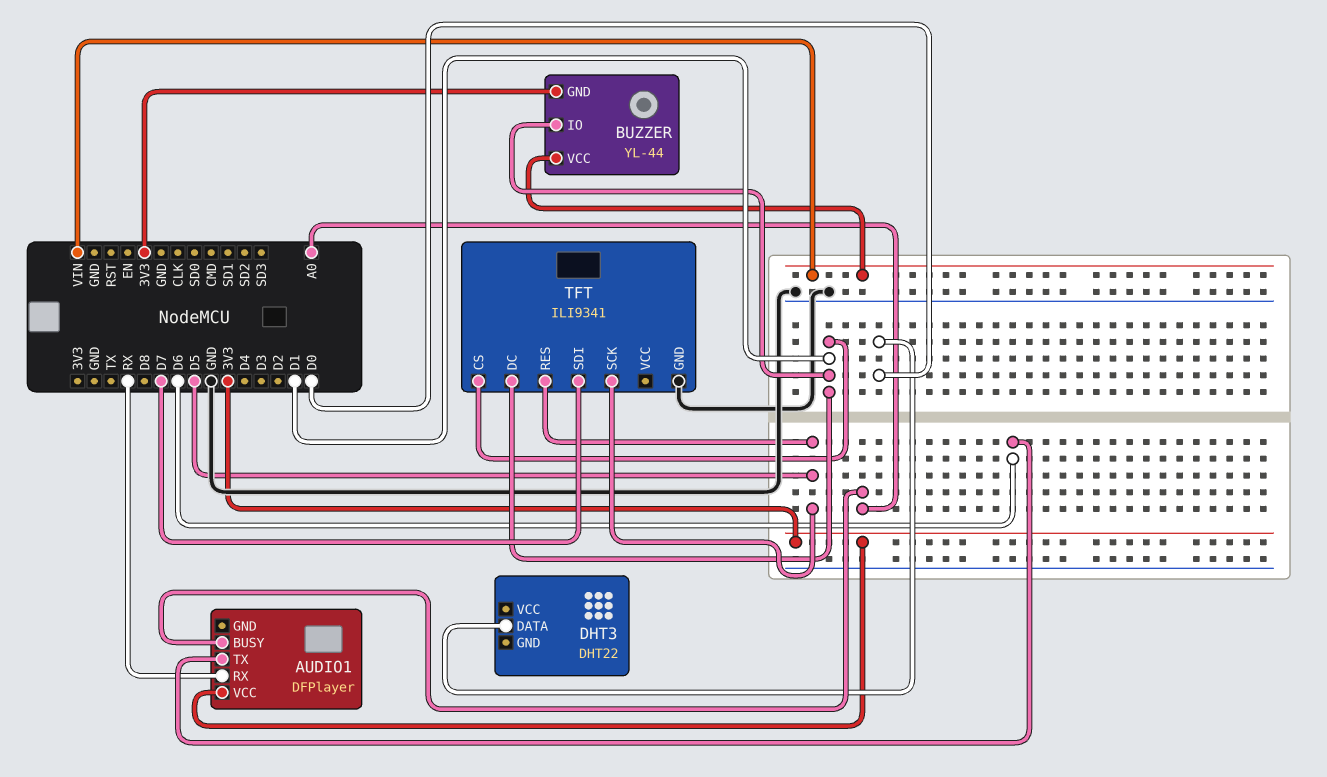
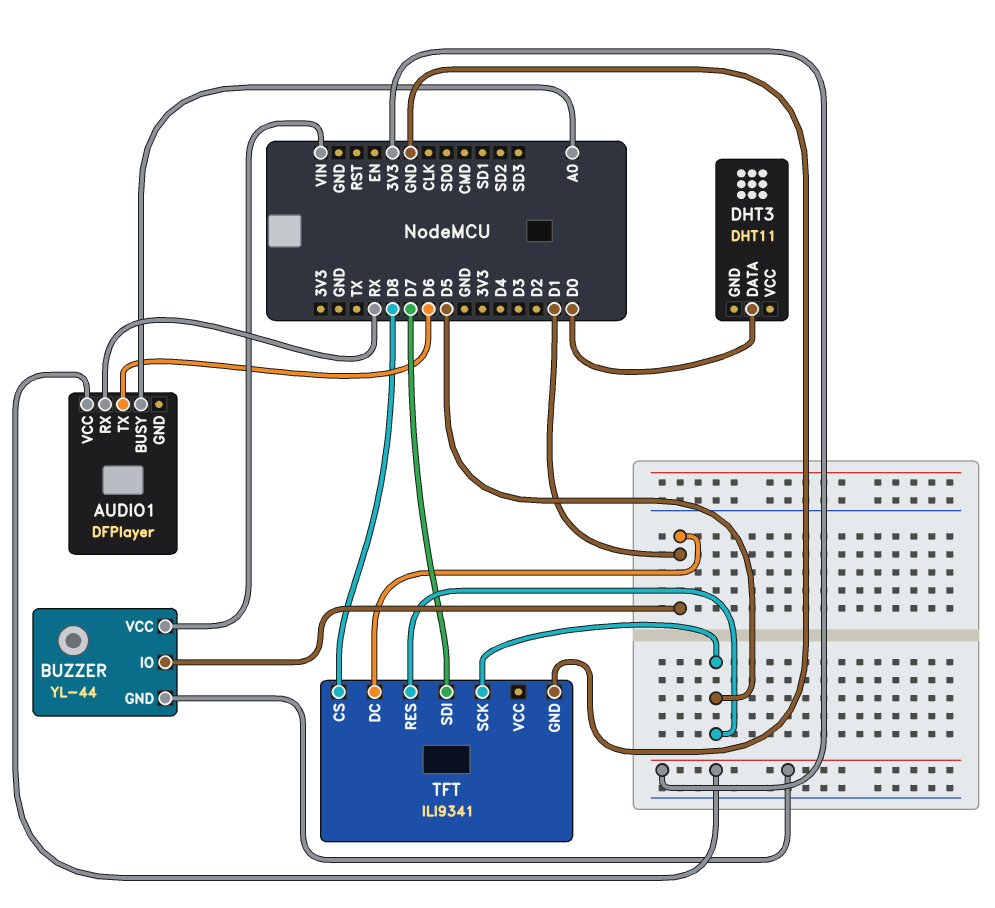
DHT3: DHT22 -> DHT11
TFT pin CS: D1 -> D8

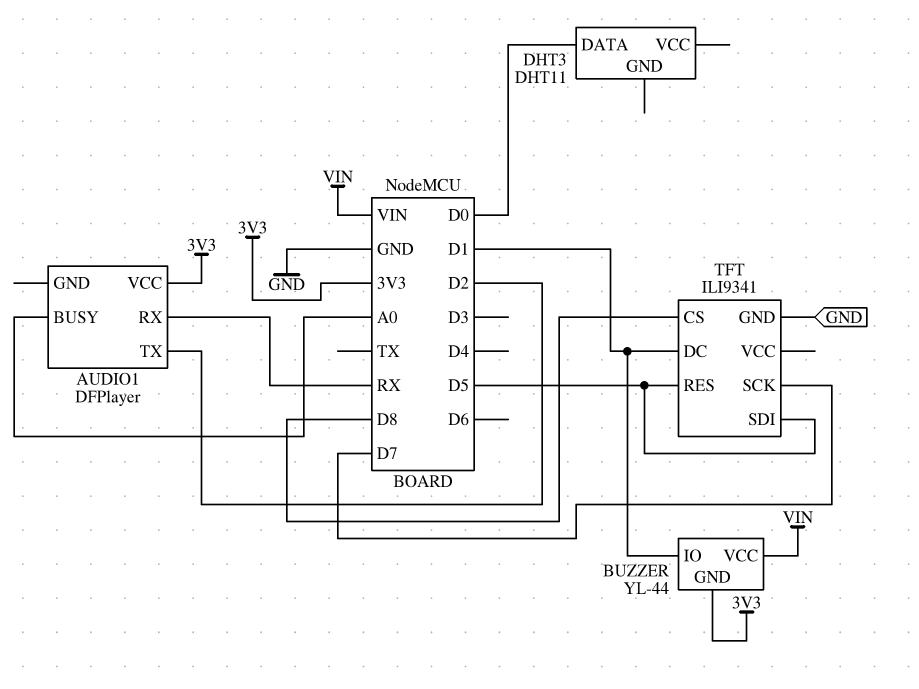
AUDIO1 pin TX: D6 -> D2
TFT pin SCK: D5 -> D7
TFT pin SDI: D7 -> D5

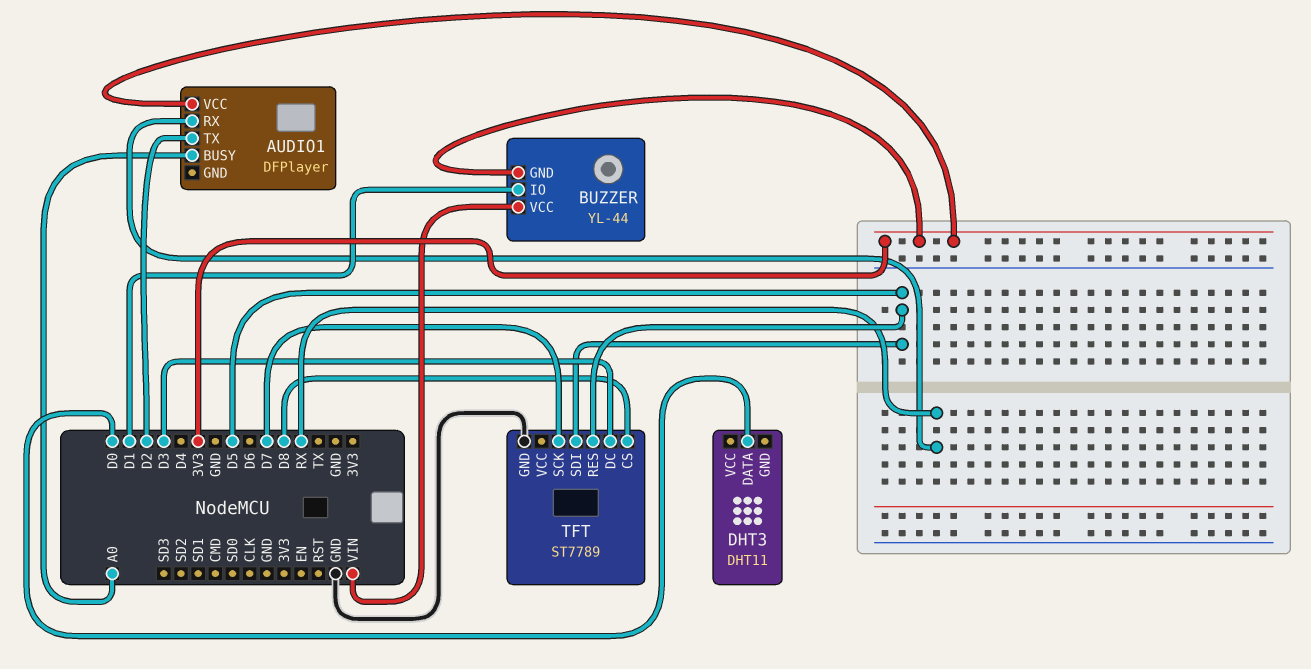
TFT: ILI9341 -> ST7789
TFT pin DC: D1 -> D3

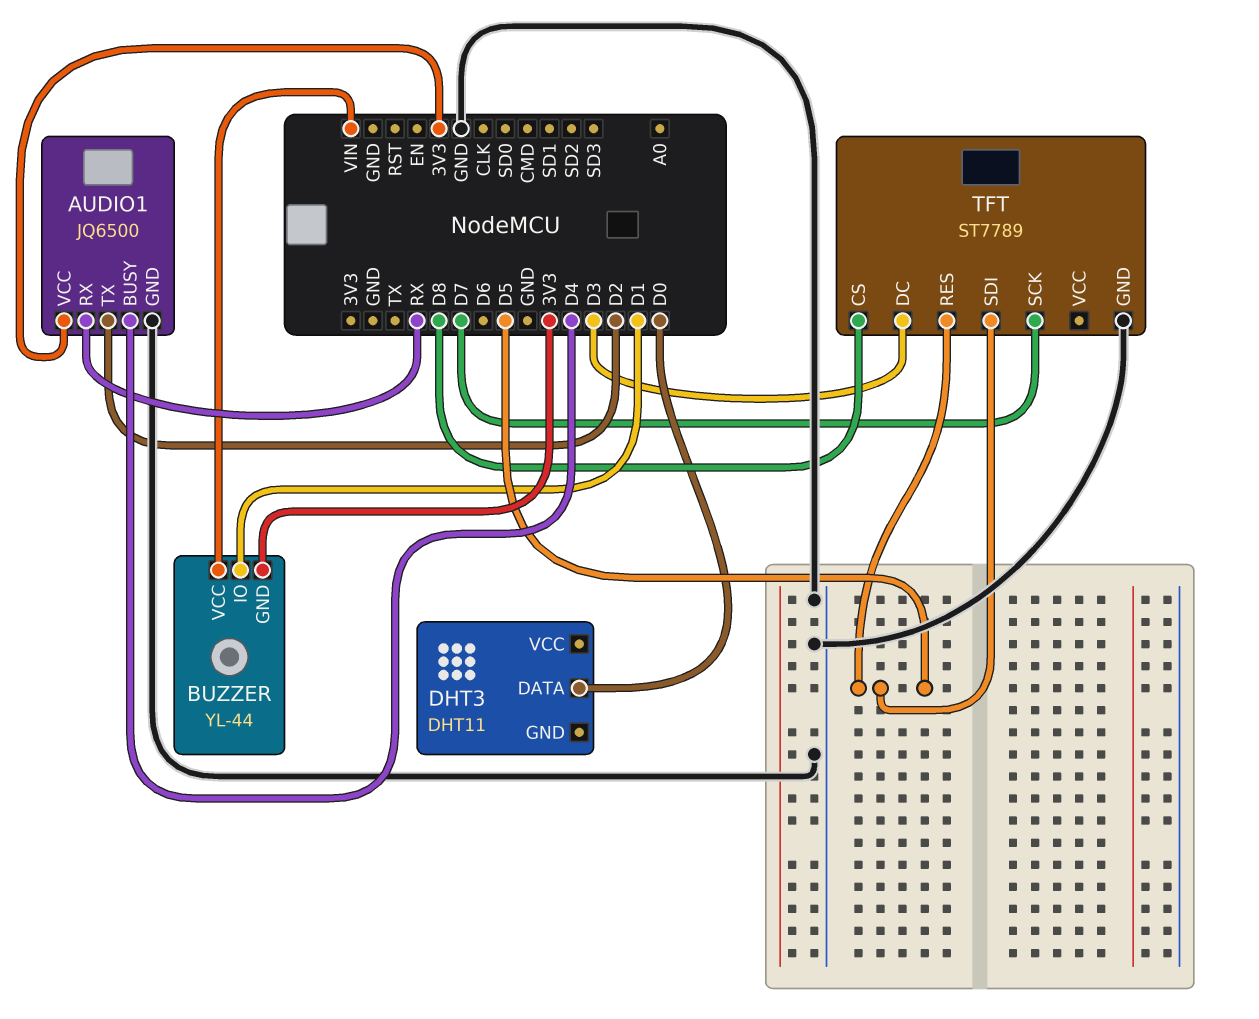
AUDIO1: DFPlayer -> JQ6500
AUDIO1 pin BUSY: A0 -> D4
AUDIO1 pin GND: none -> GND

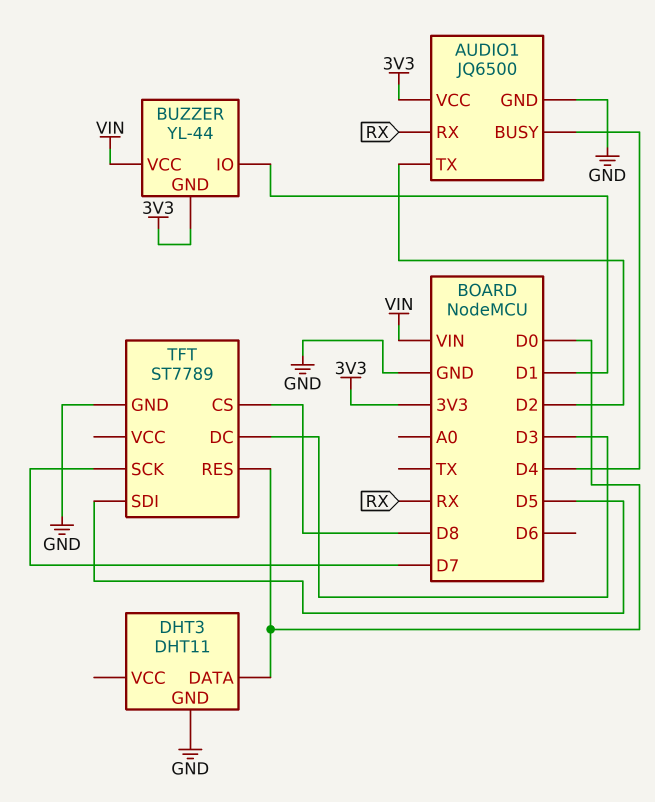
DHT3 pin GND: none -> GND
TFT pin RES: D5 -> D0

